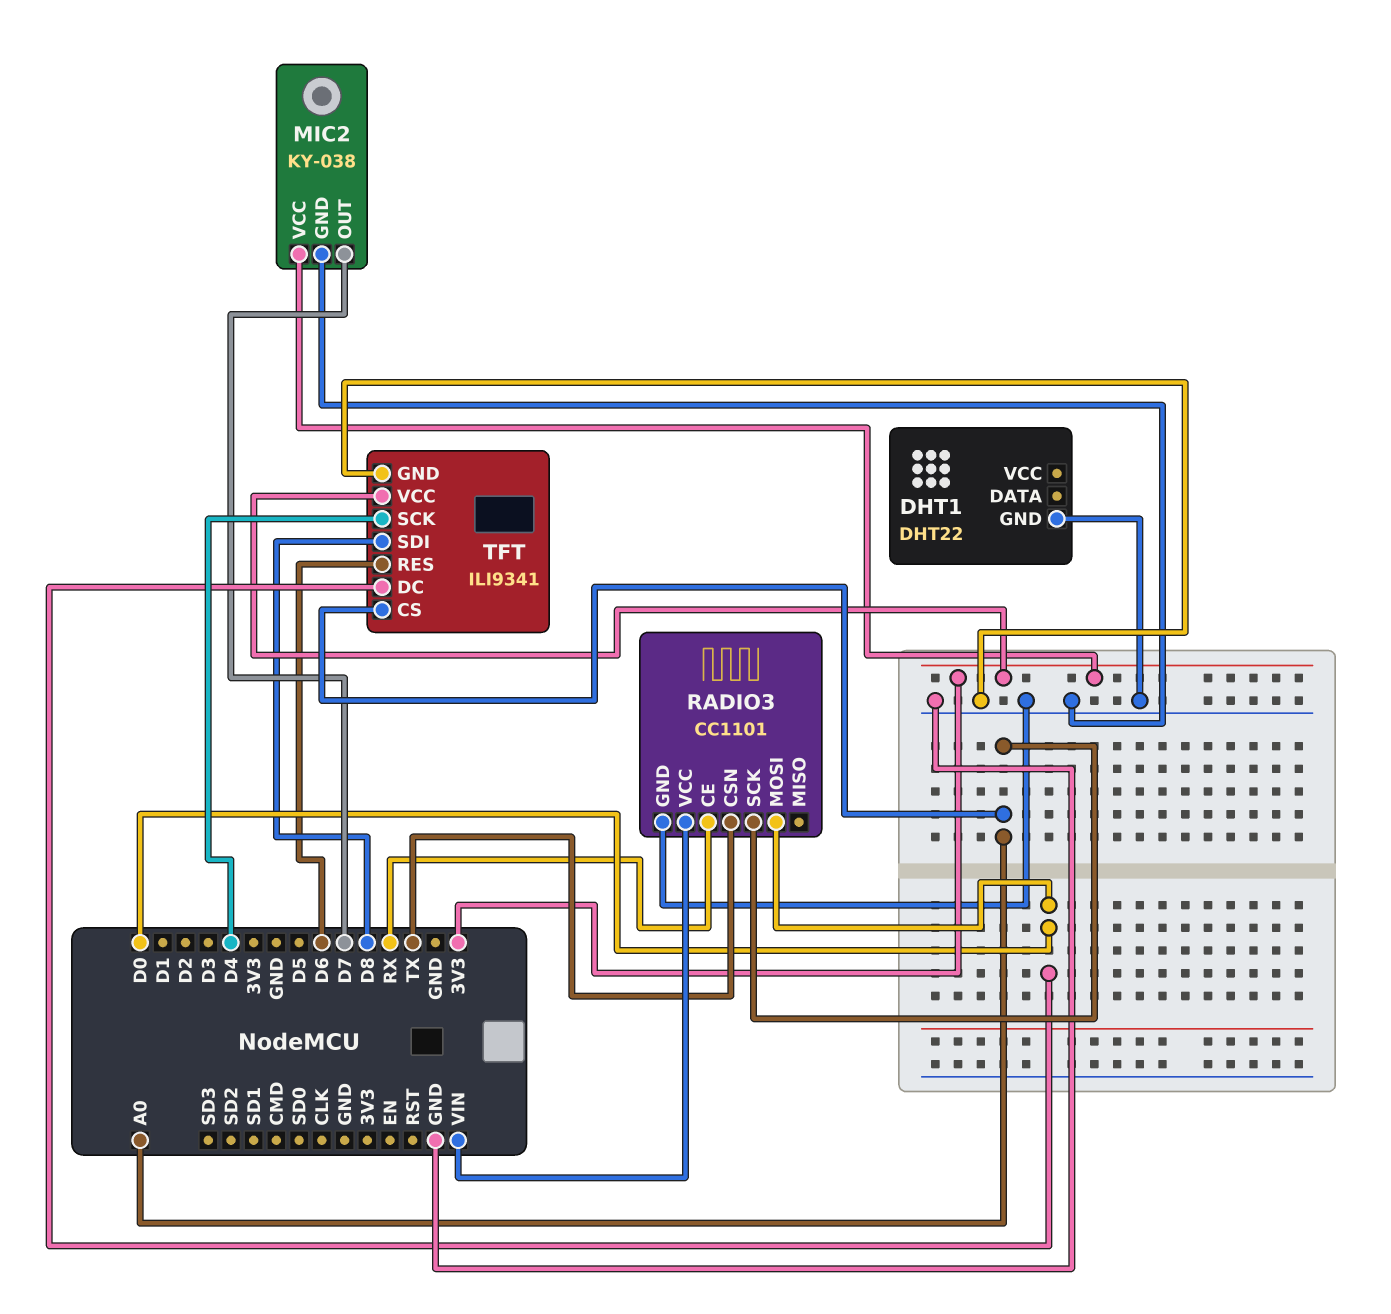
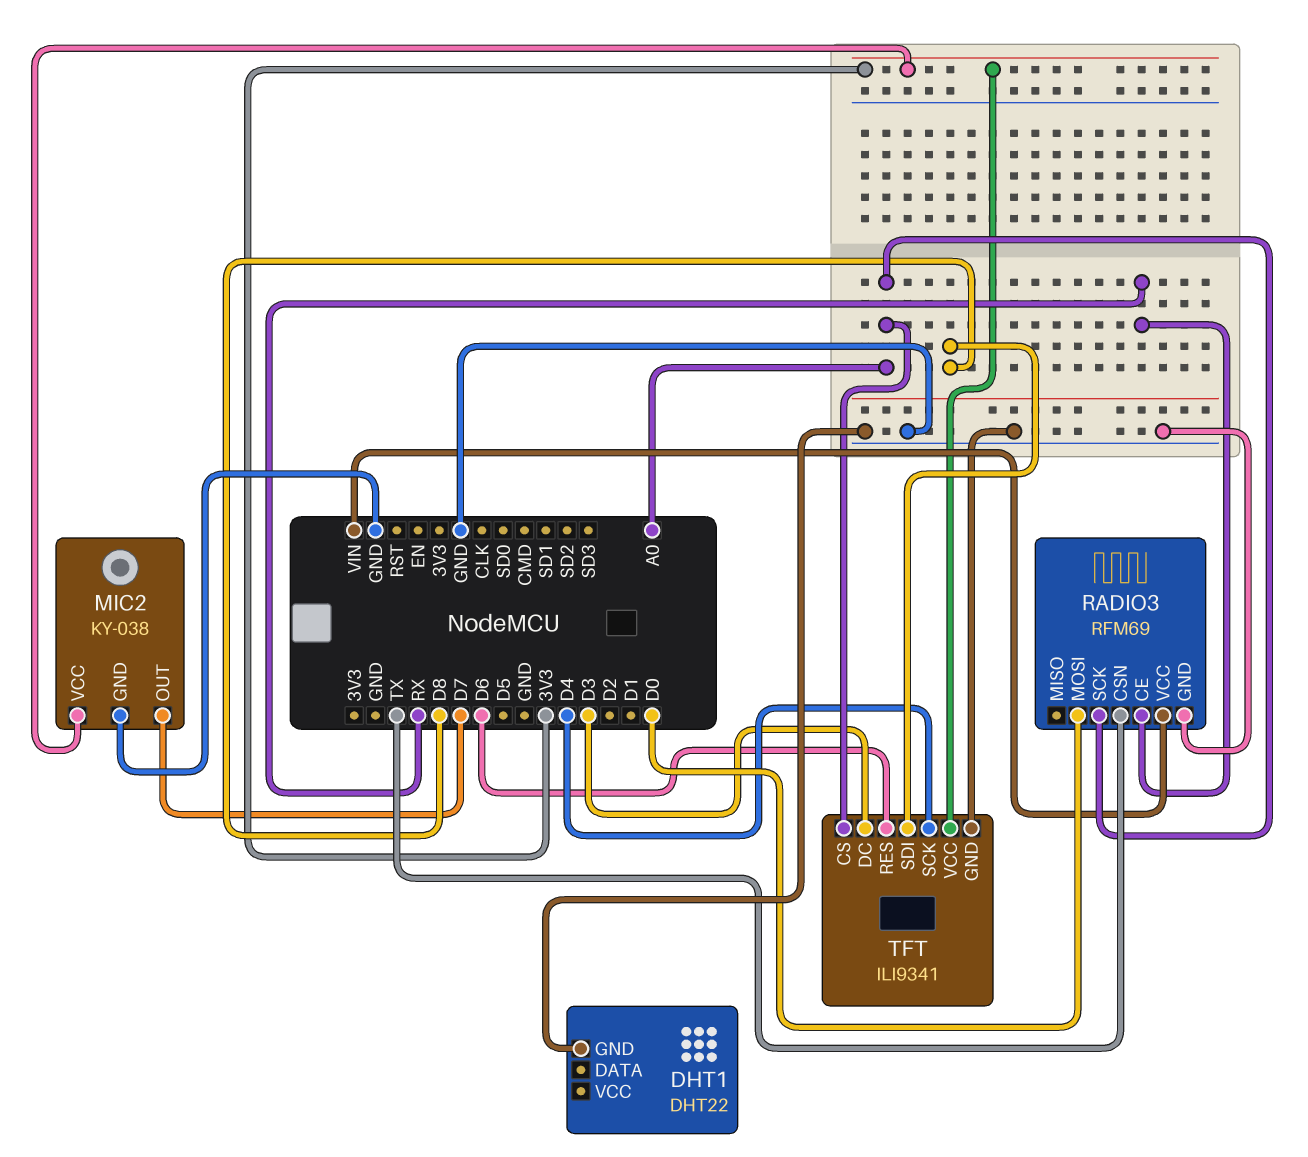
RADIO3: CC1101 -> RFM69
TFT pin DC: D0 -> D3

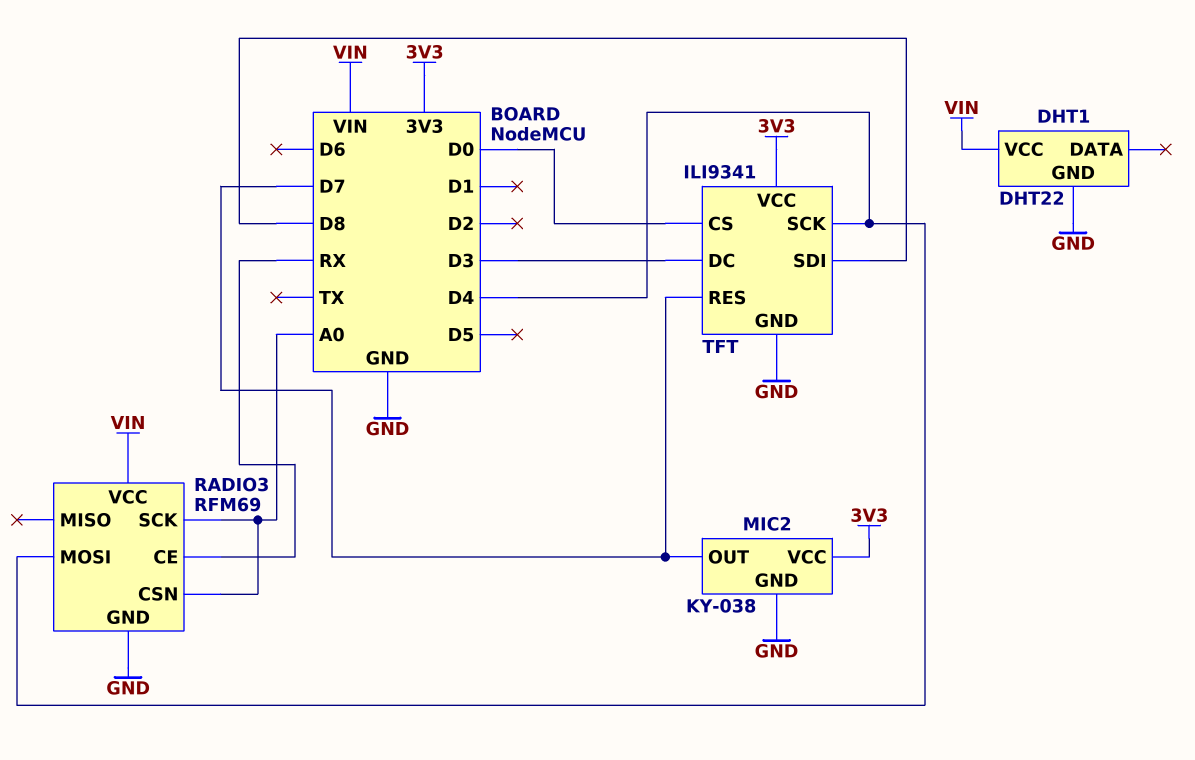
DHT1 pin VCC: none -> VIN
RADIO3 pin CSN: TX -> A0
RADIO3 pin MOSI: D0 -> D4
TFT pin CS: A0 -> D0
TFT pin RES: D6 -> D7

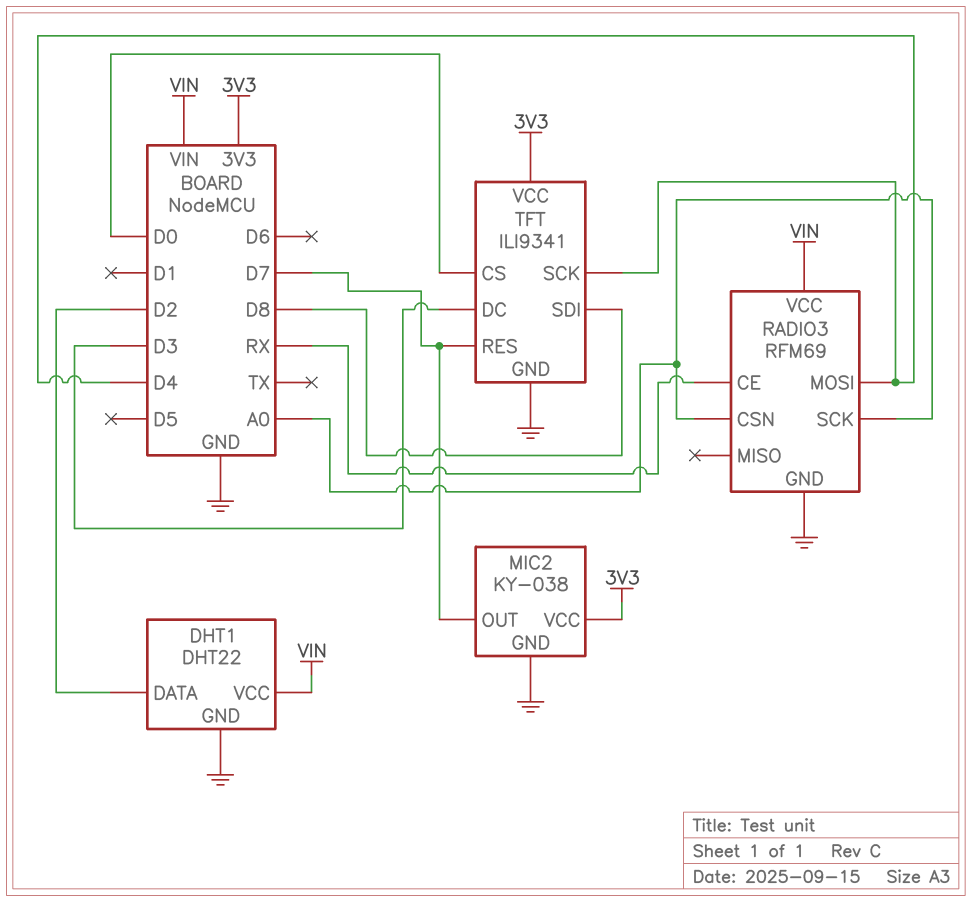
DHT1 pin DATA: none -> D2

